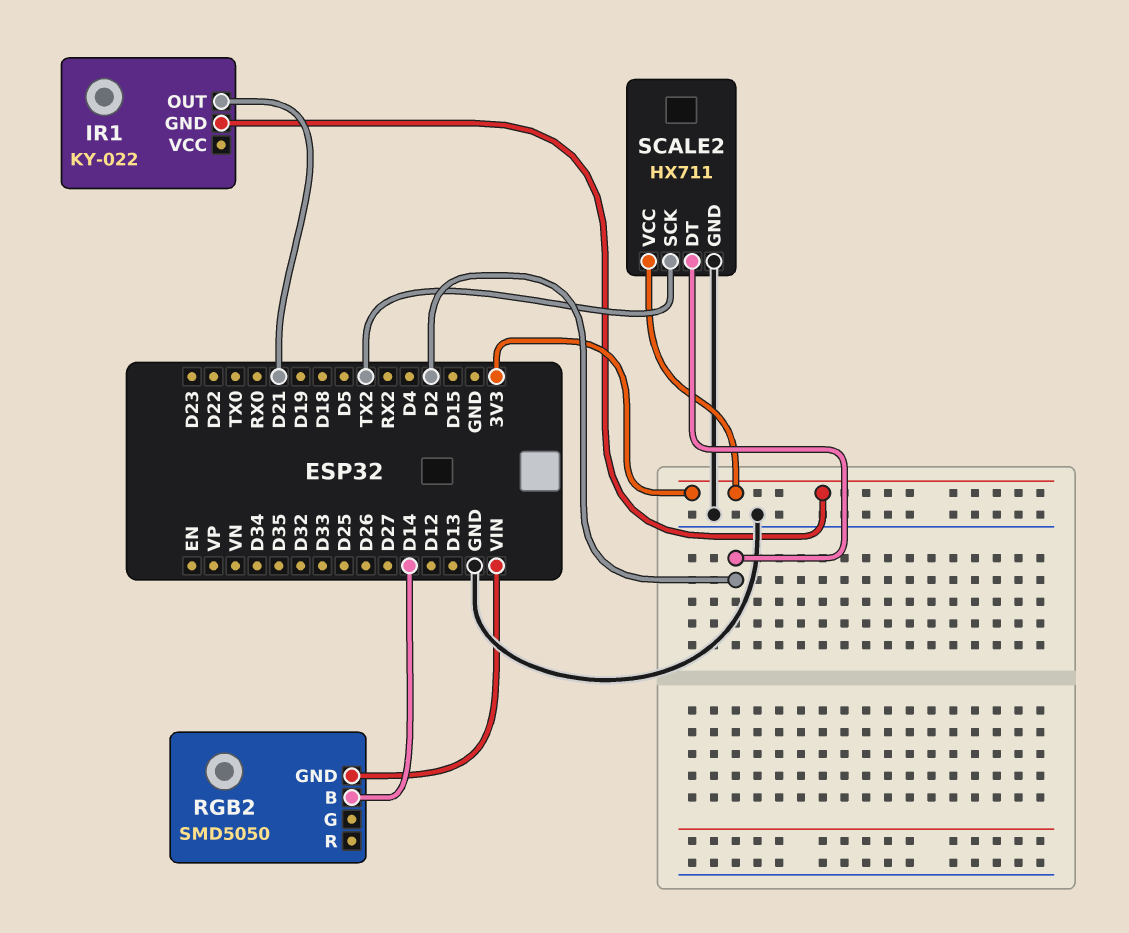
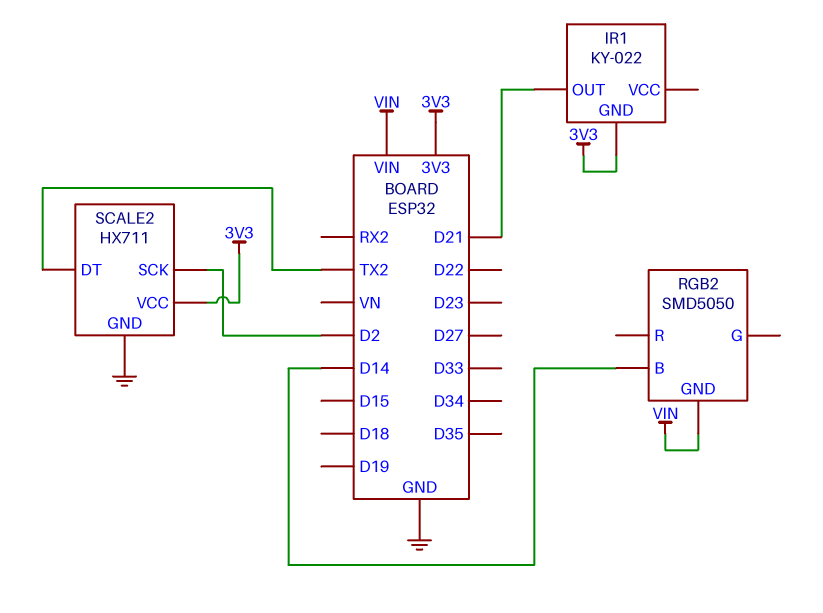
SCALE2 pin DT: D2 -> TX2
SCALE2 pin SCK: TX2 -> D2

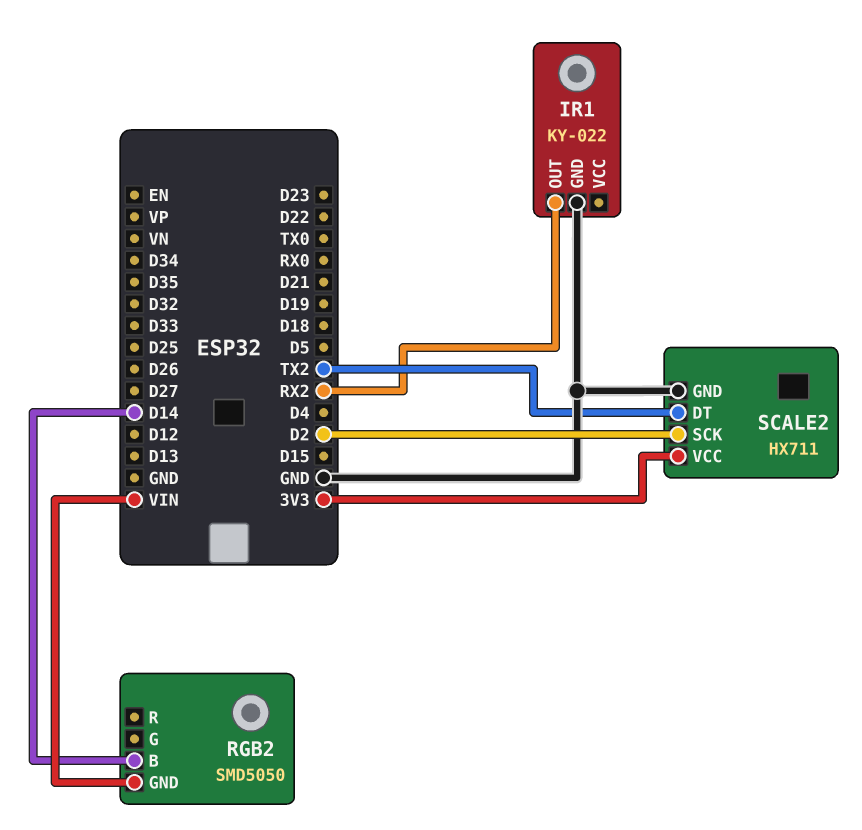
IR1 pin GND: 3V3 -> GND
IR1 pin OUT: D21 -> RX2

